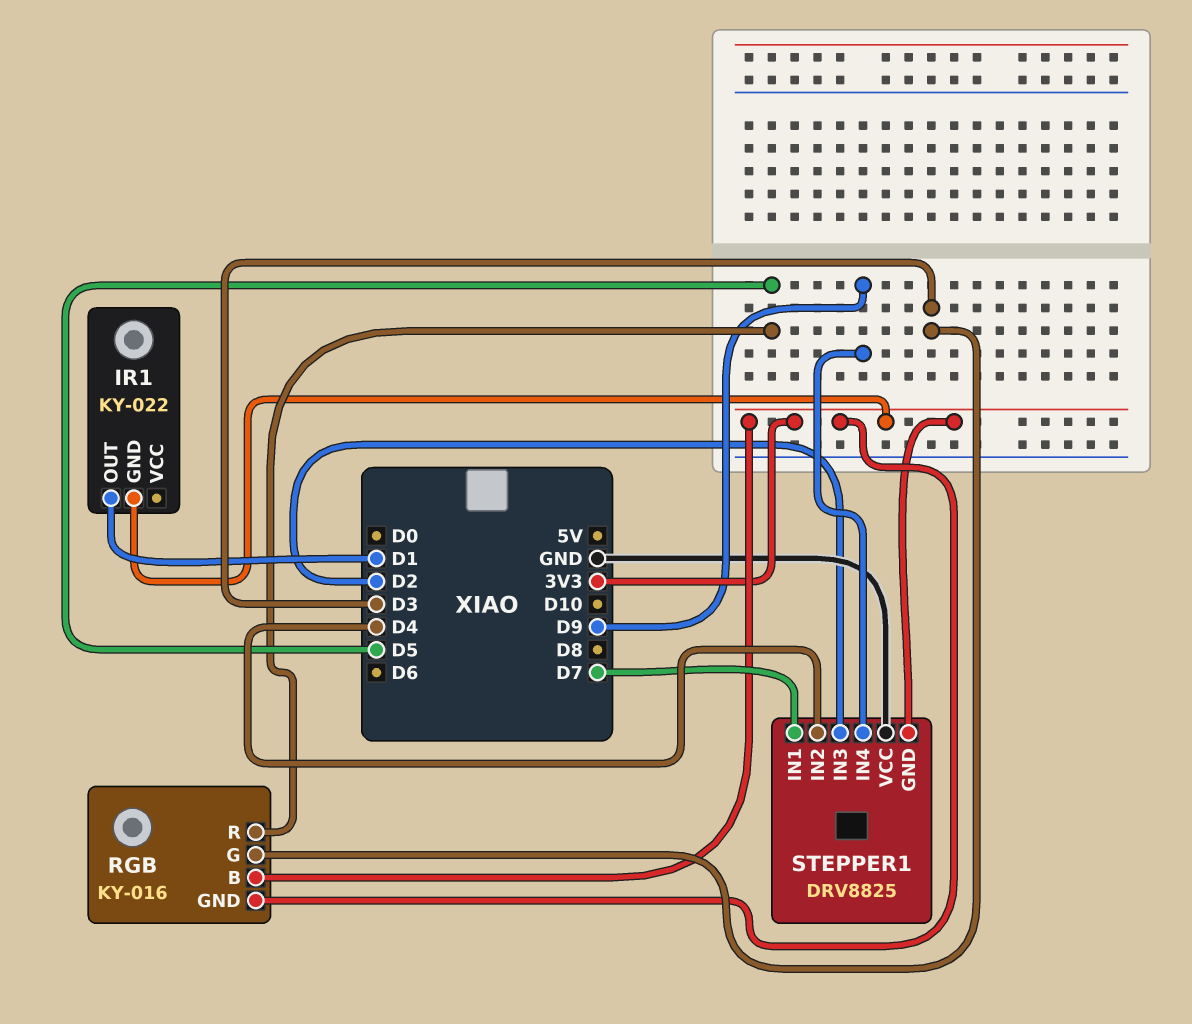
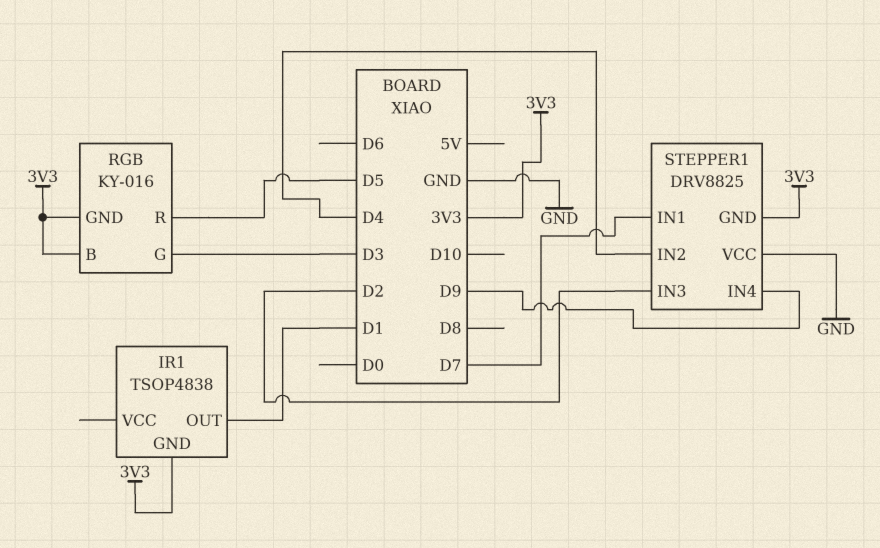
IR1: KY-022 -> TSOP4838

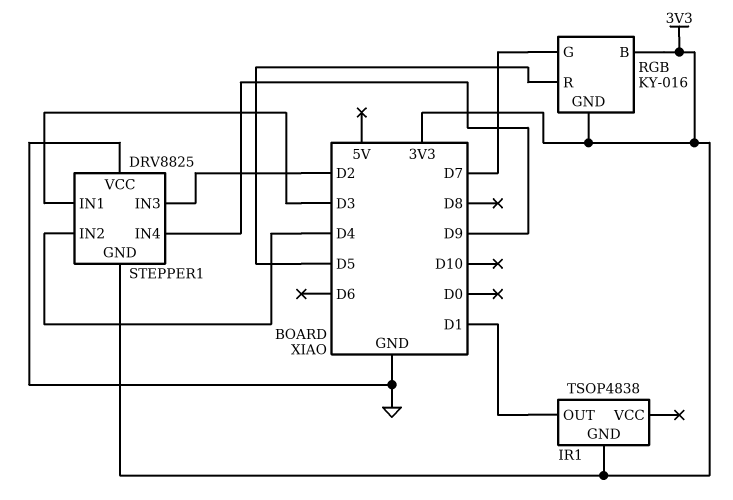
RGB pin G: D3 -> D7
STEPPER1 pin IN1: D7 -> D3

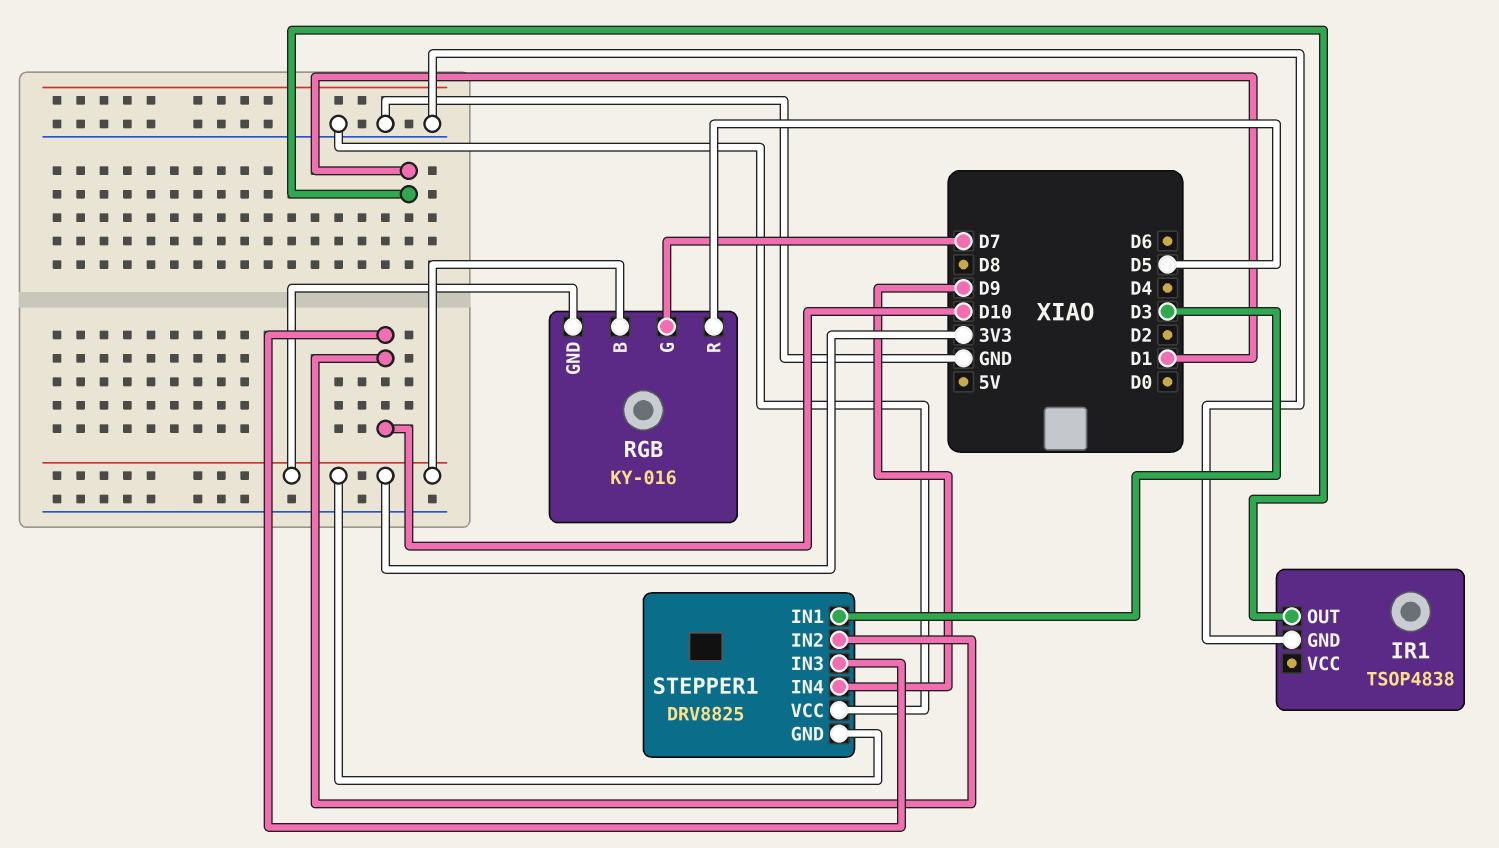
IR1 pin GND: 3V3 -> GND
STEPPER1 pin IN2: D4 -> D10
STEPPER1 pin IN3: D2 -> D10

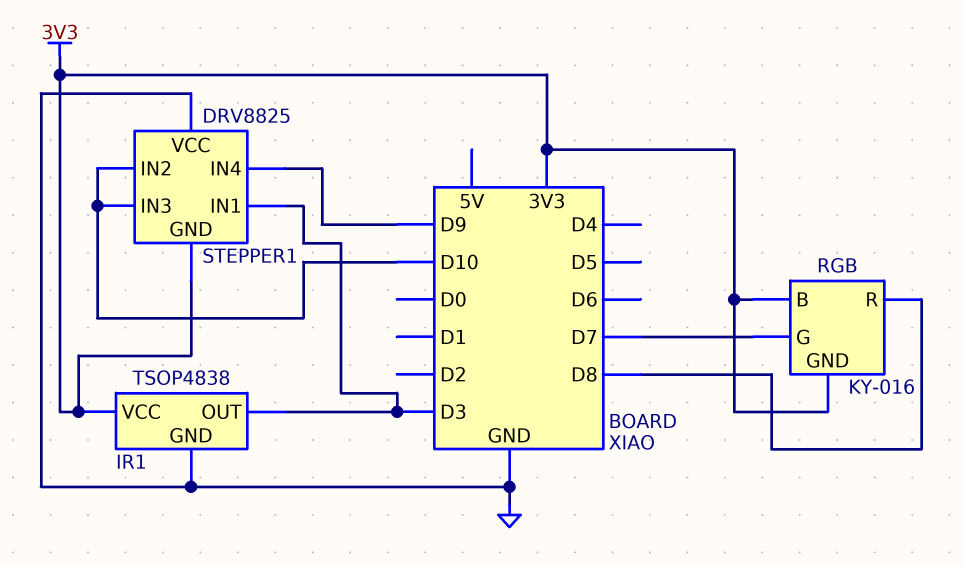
IR1 pin OUT: D1 -> D3
IR1 pin VCC: none -> 3V3
RGB pin R: D5 -> D8

